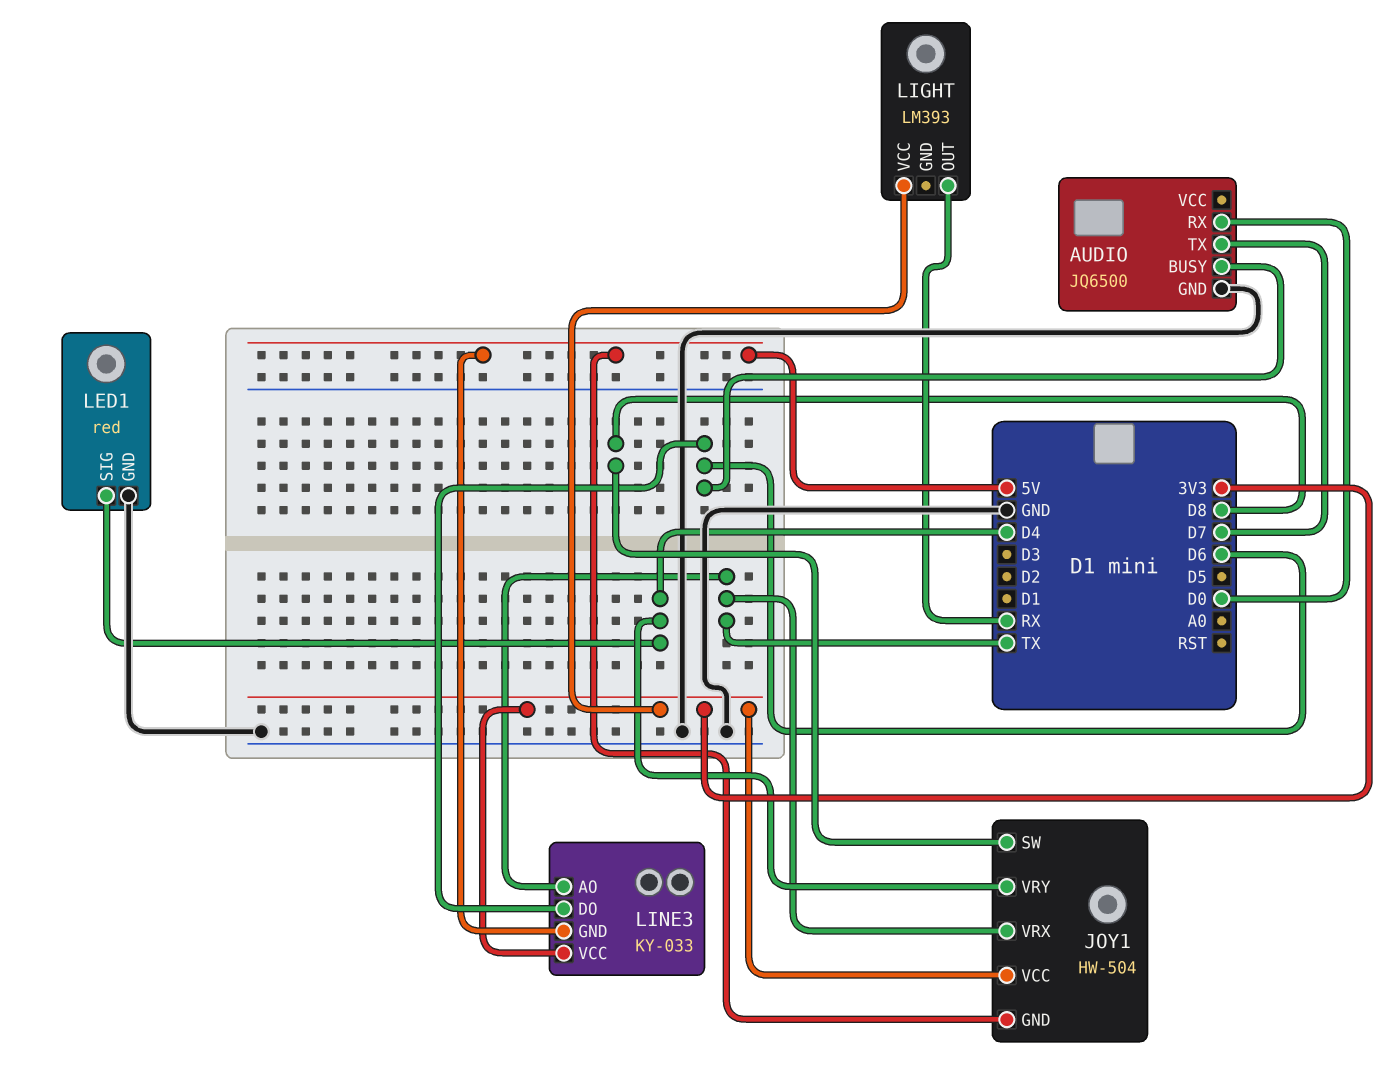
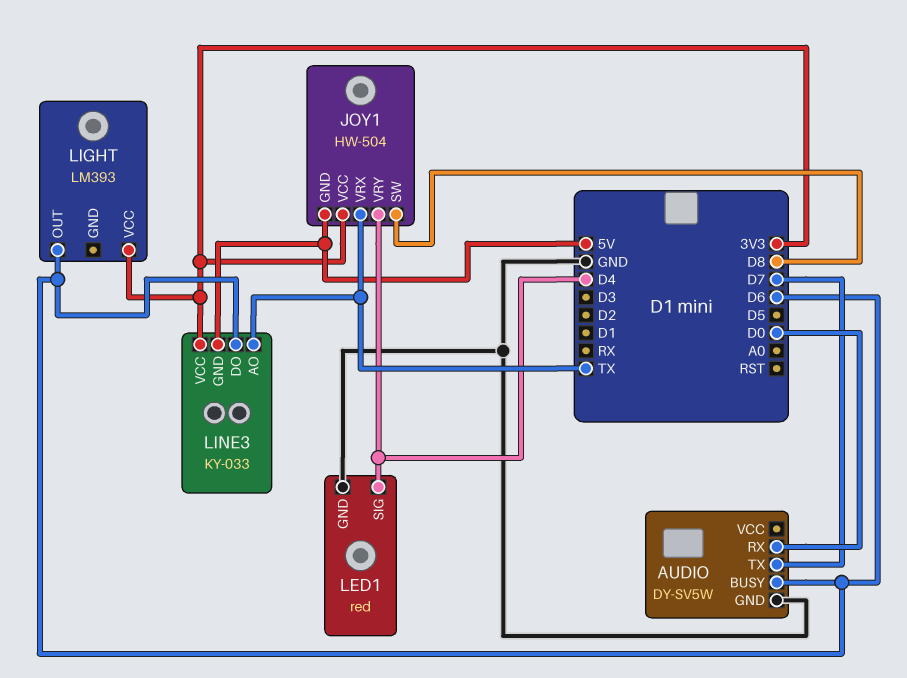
AUDIO: JQ6500 -> DY-SV5W
LIGHT pin OUT: RX -> D6

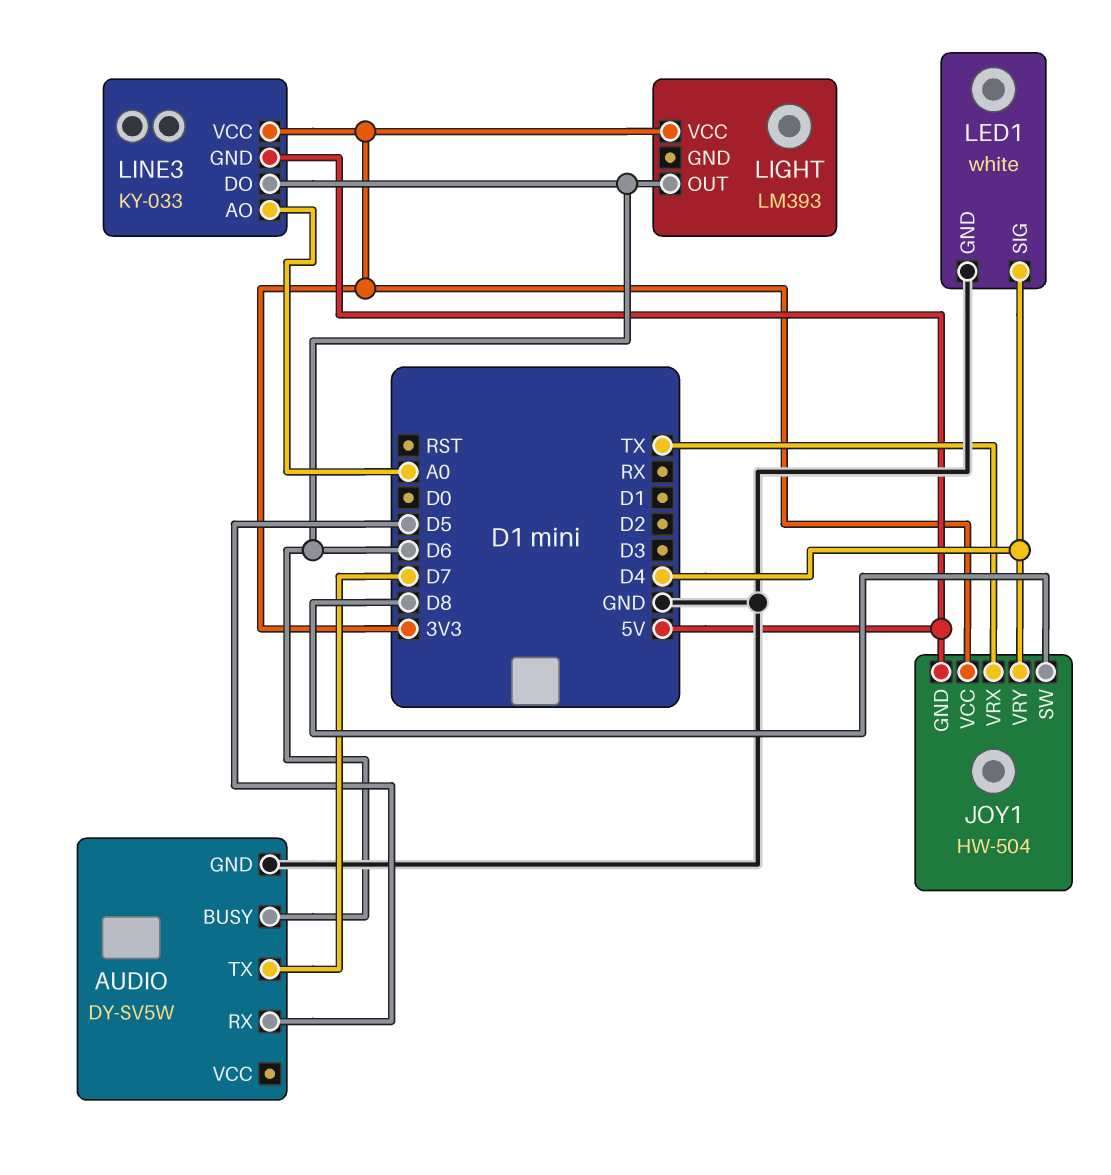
AUDIO pin RX: D0 -> D5
LED1: red -> white
LINE3 pin AO: TX -> A0

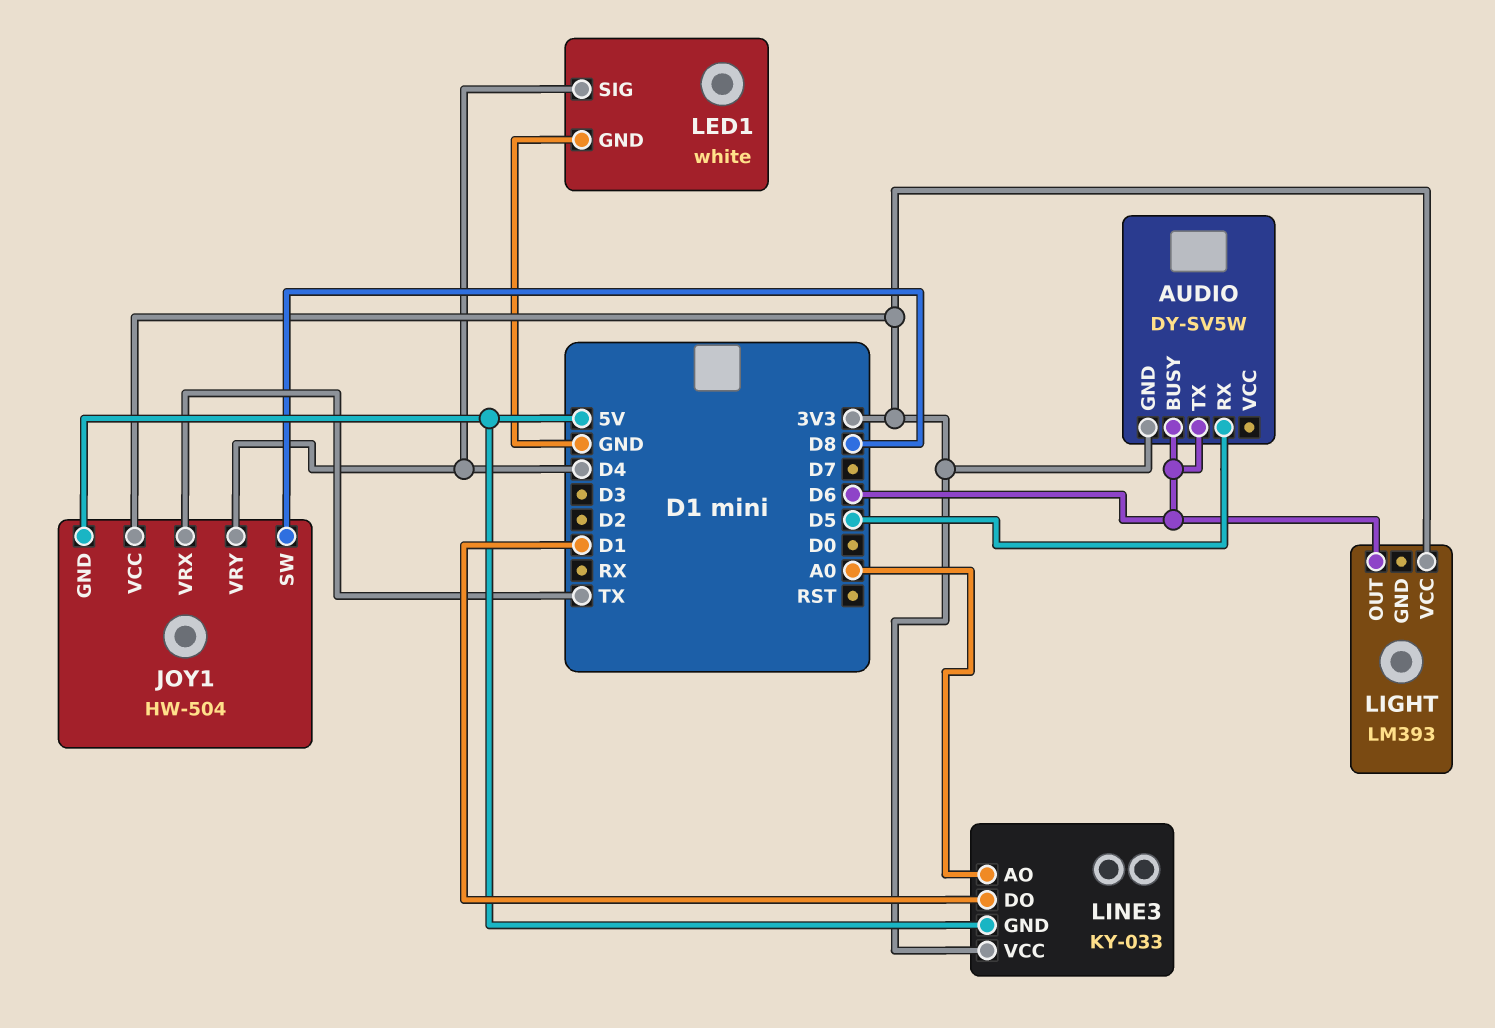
AUDIO pin GND: GND -> 3V3
AUDIO pin TX: D7 -> D6
LINE3 pin DO: D6 -> D1

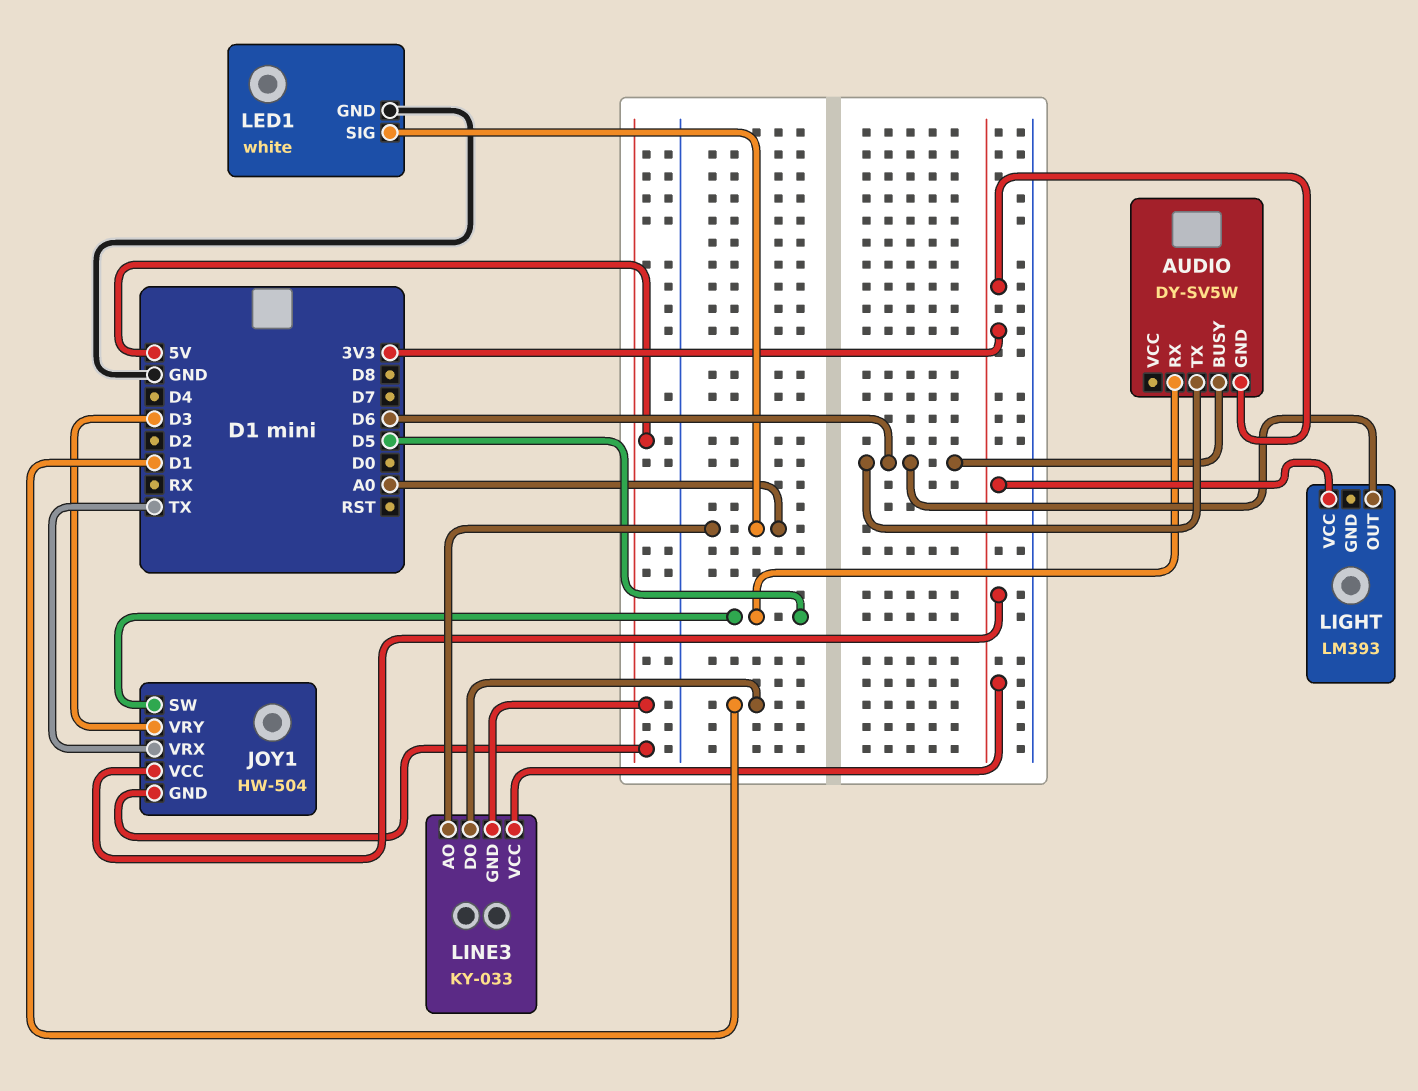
JOY1 pin SW: D8 -> D5
JOY1 pin VRY: D4 -> D3
LED1 pin SIG: D4 -> A0

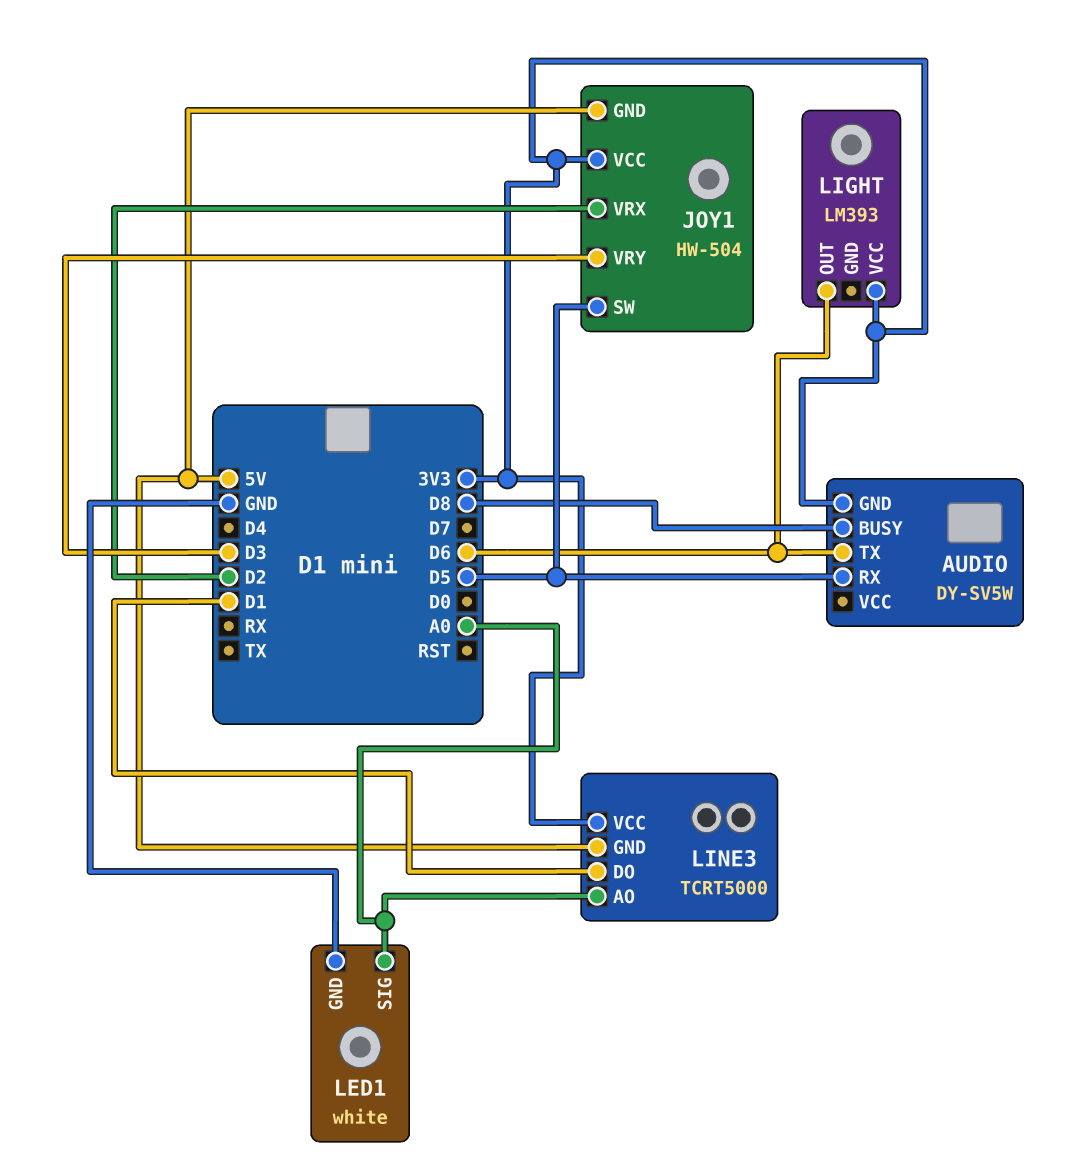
AUDIO pin BUSY: D6 -> D8
JOY1 pin VRX: TX -> D2
LINE3: KY-033 -> TCRT5000

